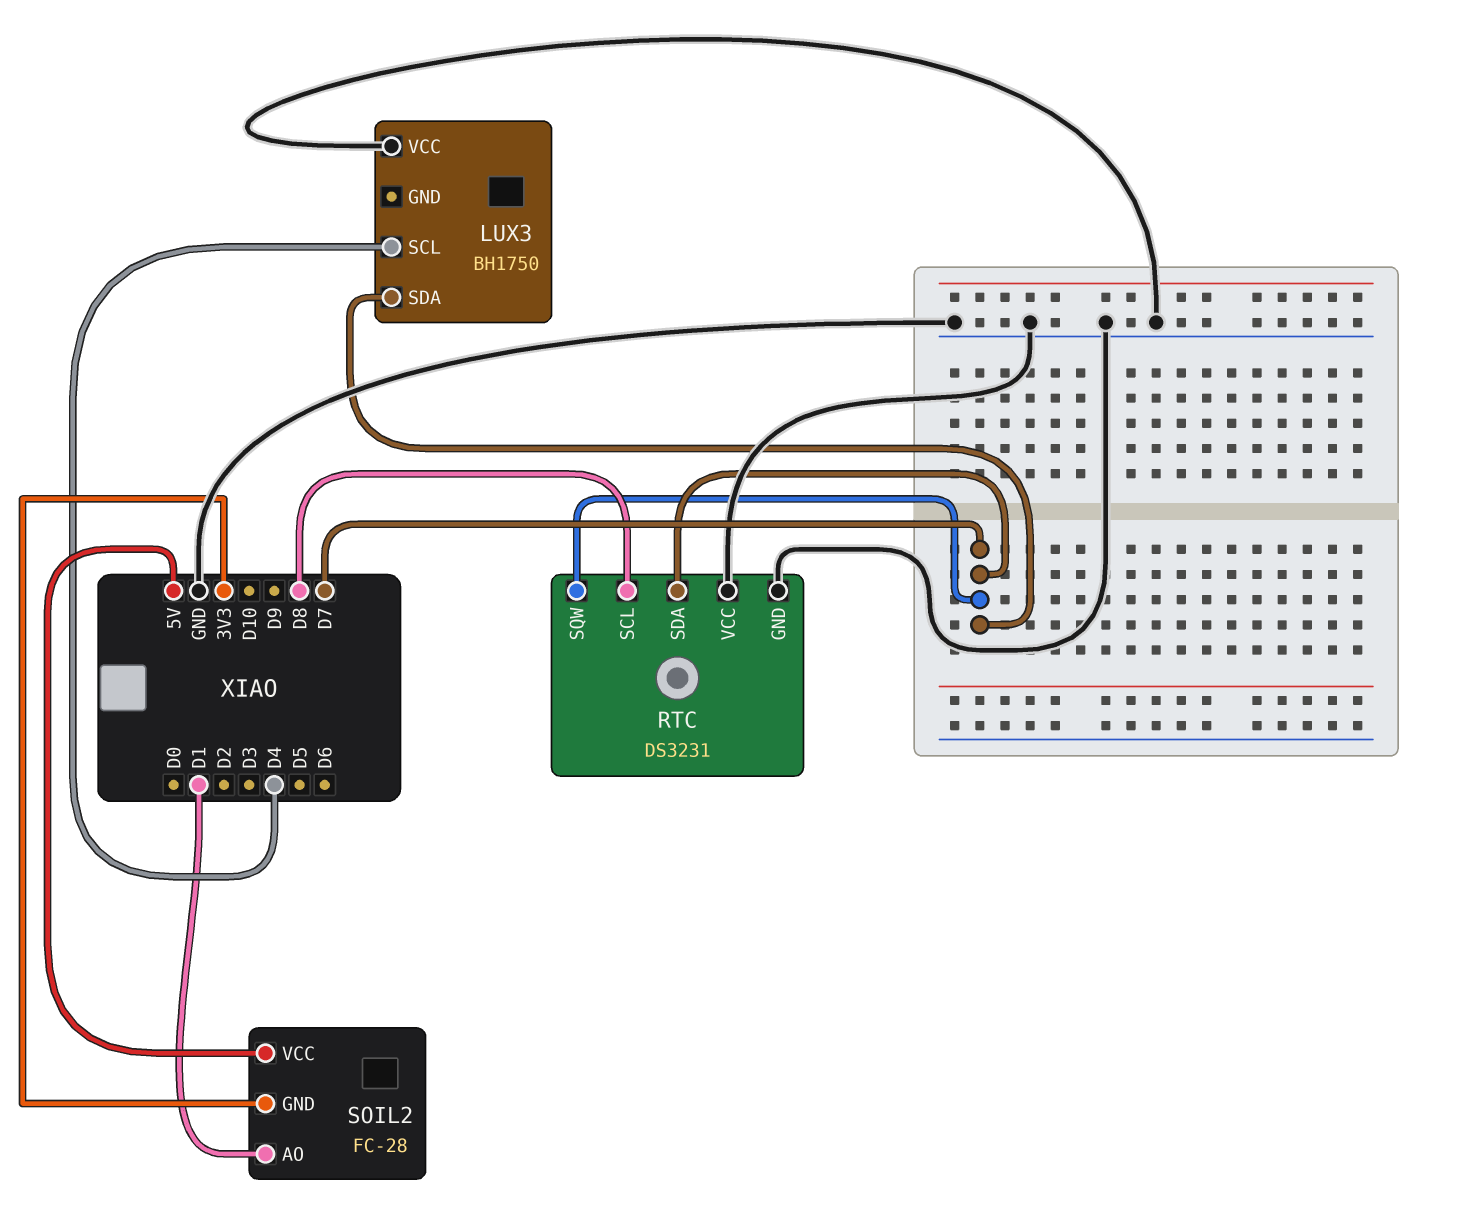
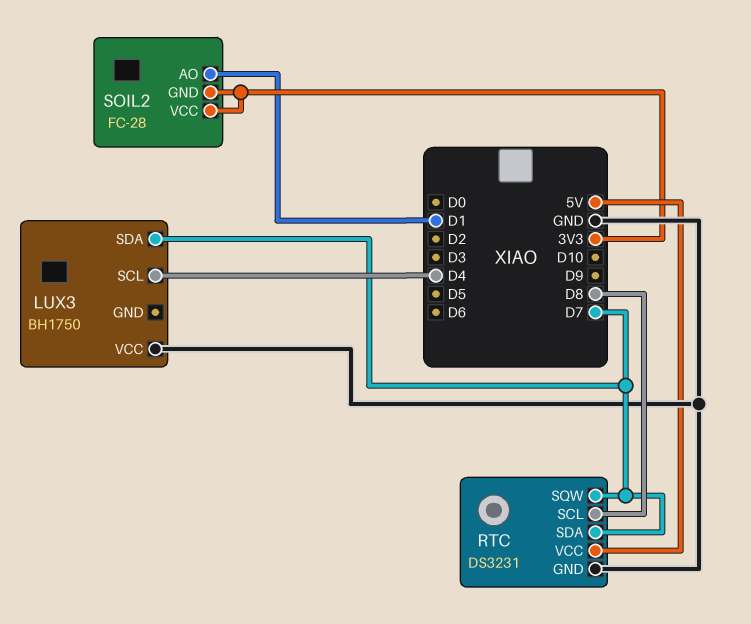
RTC pin VCC: GND -> 5V
SOIL2 pin VCC: 5V -> 3V3

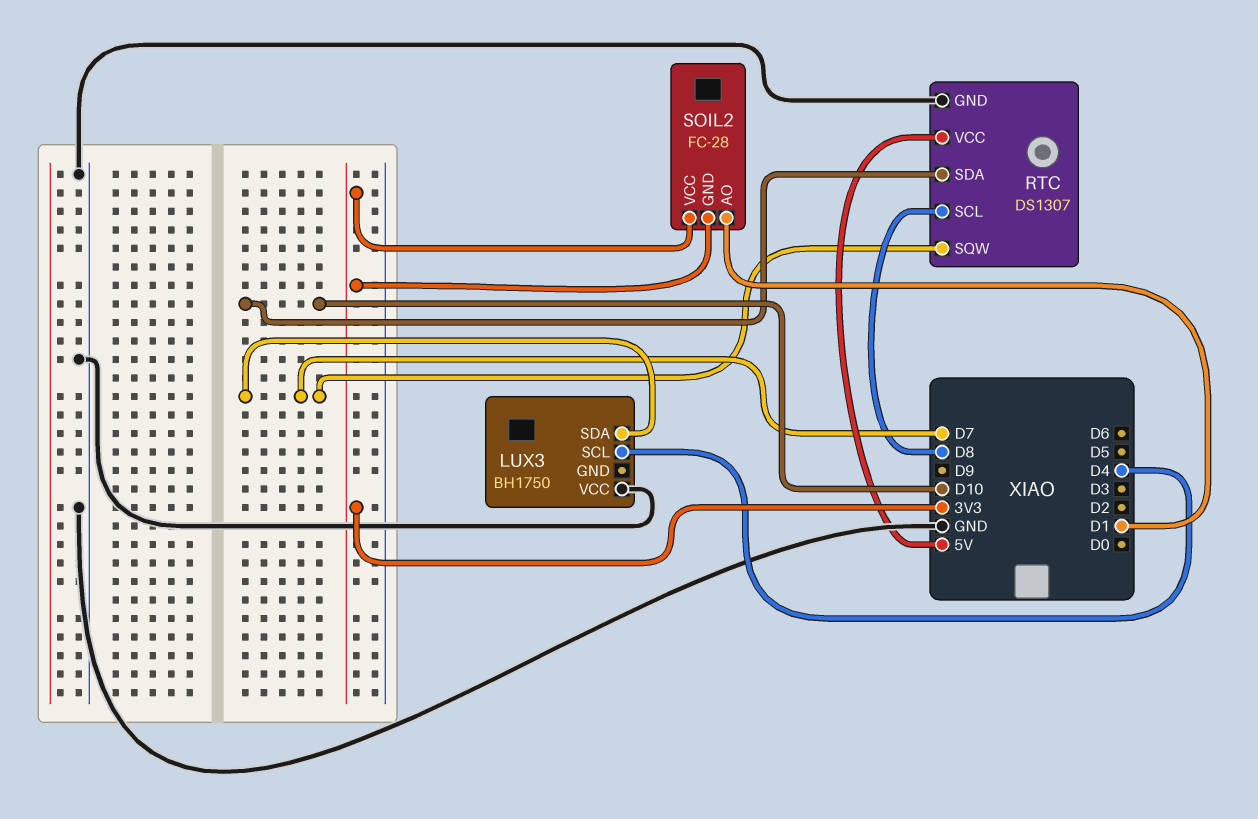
RTC: DS3231 -> DS1307
RTC pin SDA: D7 -> D10

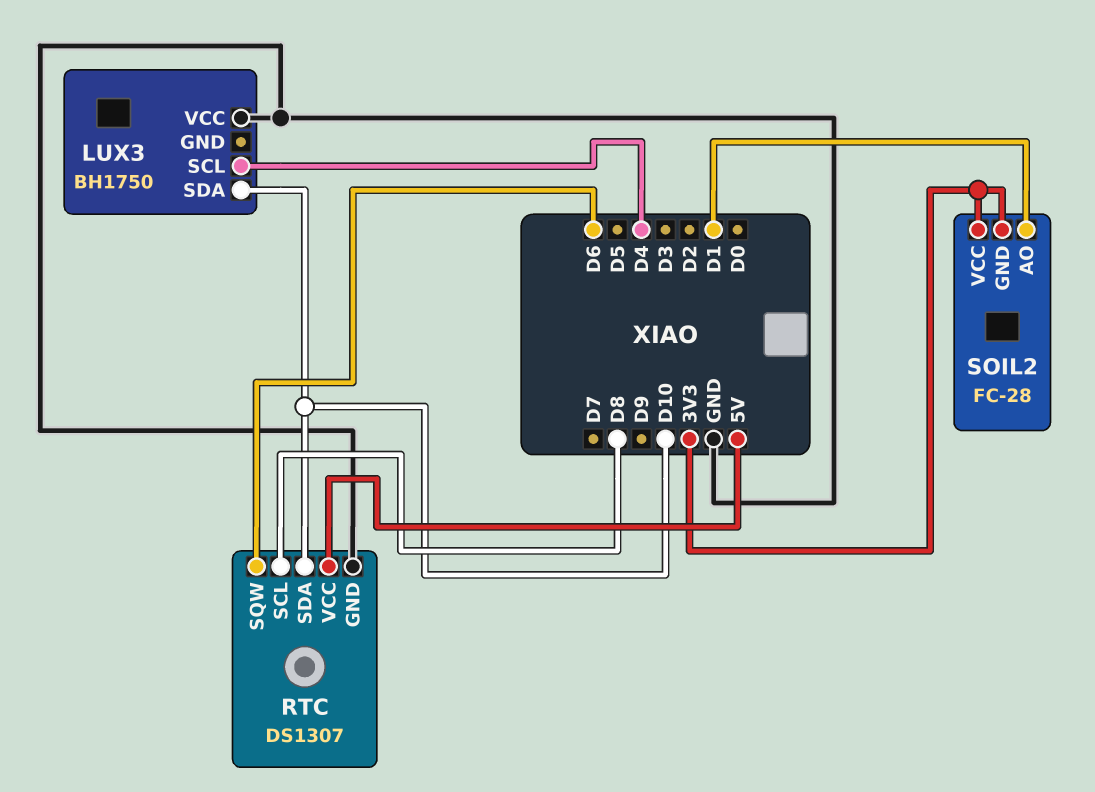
LUX3 pin SDA: D7 -> D10
RTC pin SQW: D7 -> D6

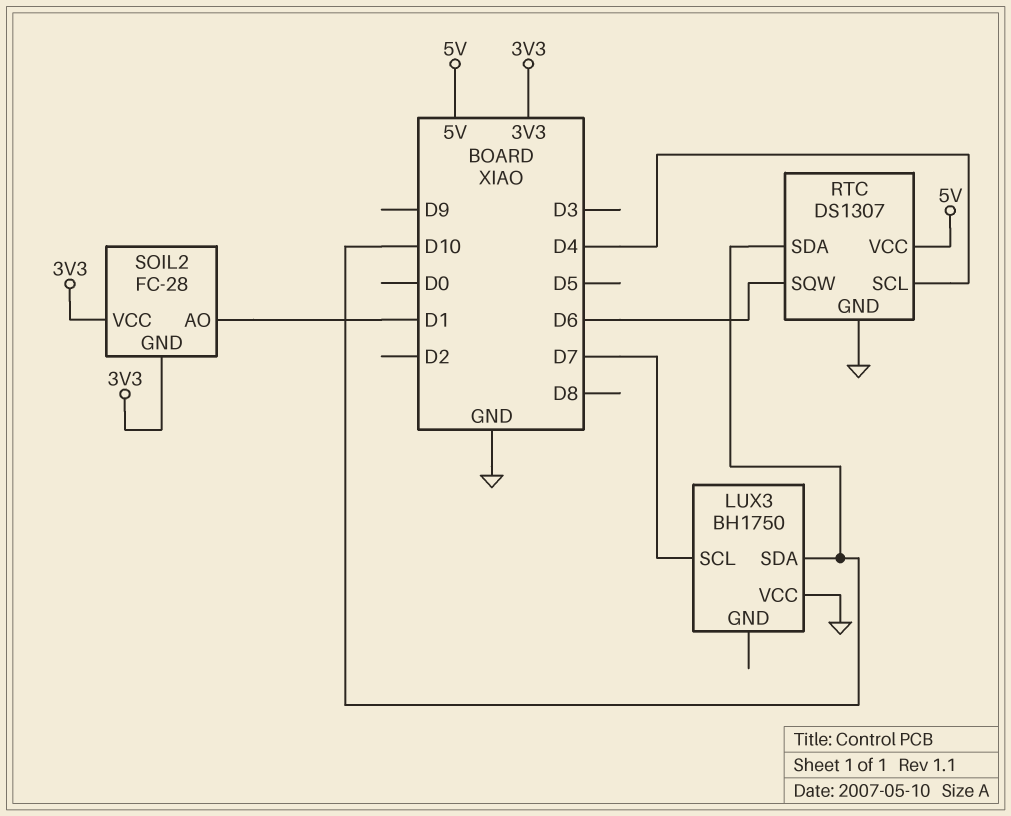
LUX3 pin SCL: D4 -> D7
RTC pin SCL: D8 -> D4

